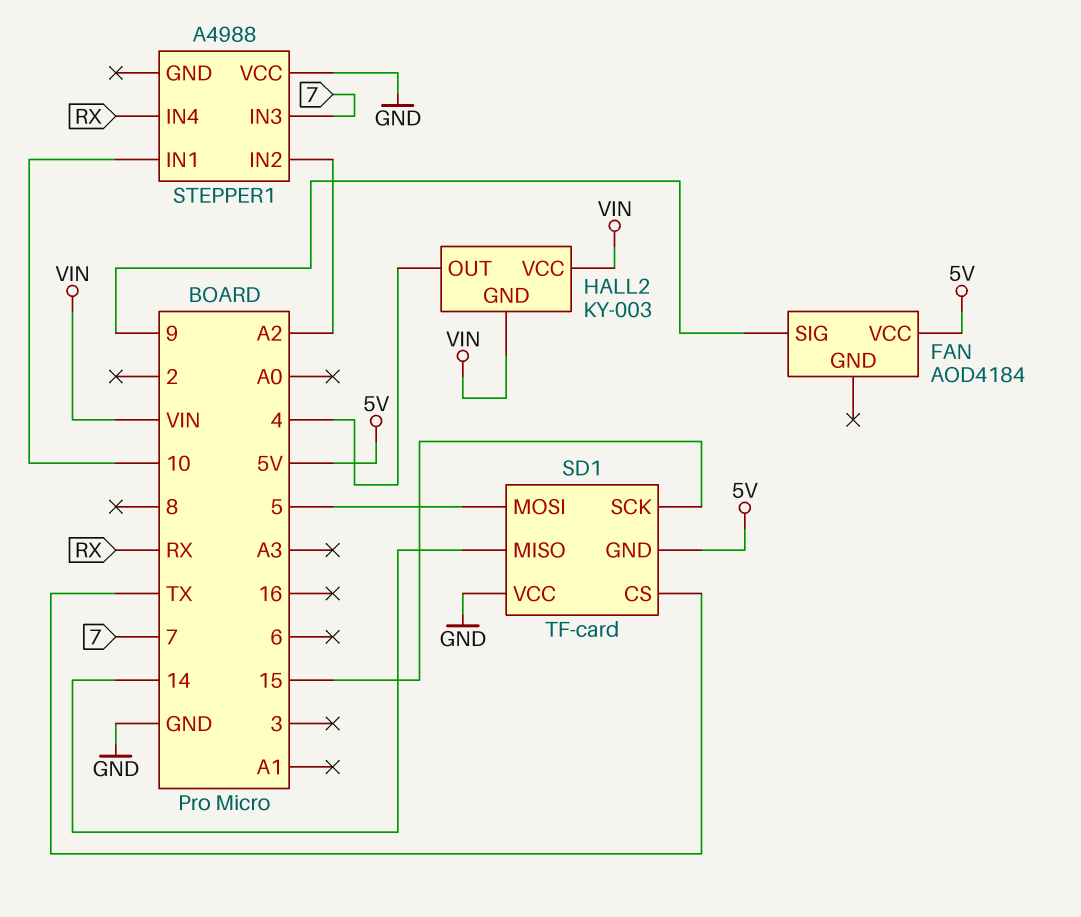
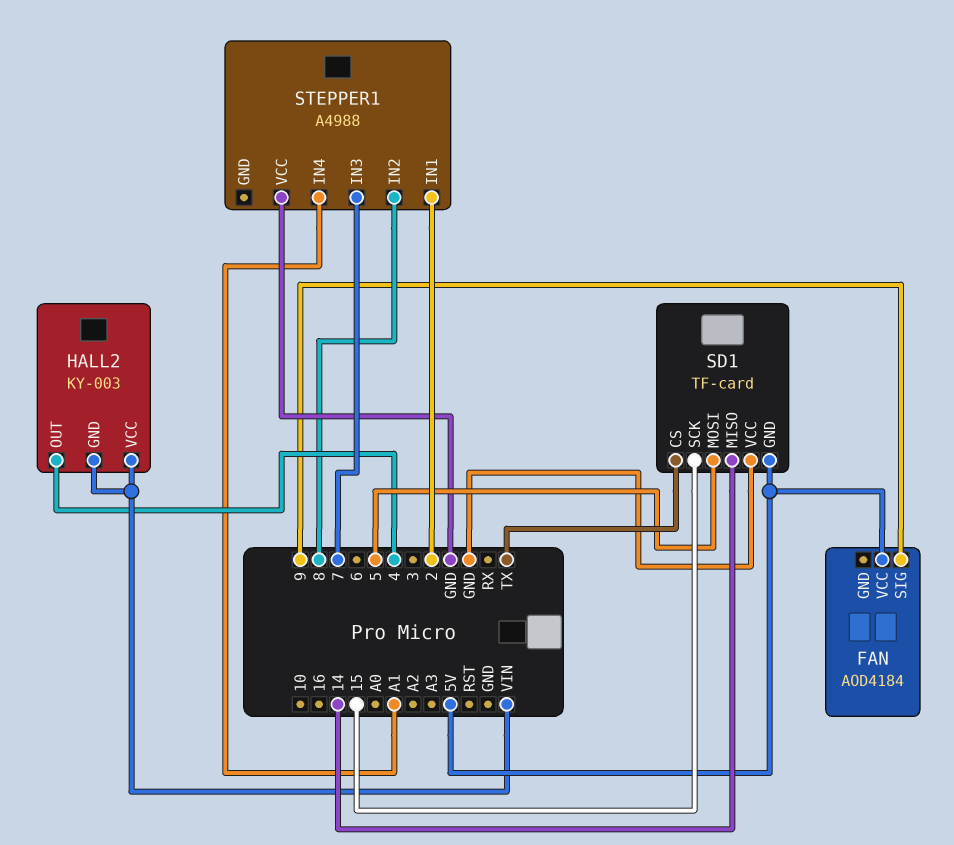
STEPPER1 pin IN1: 10 -> 2
STEPPER1 pin IN2: A2 -> 8
STEPPER1 pin IN4: RX -> A1

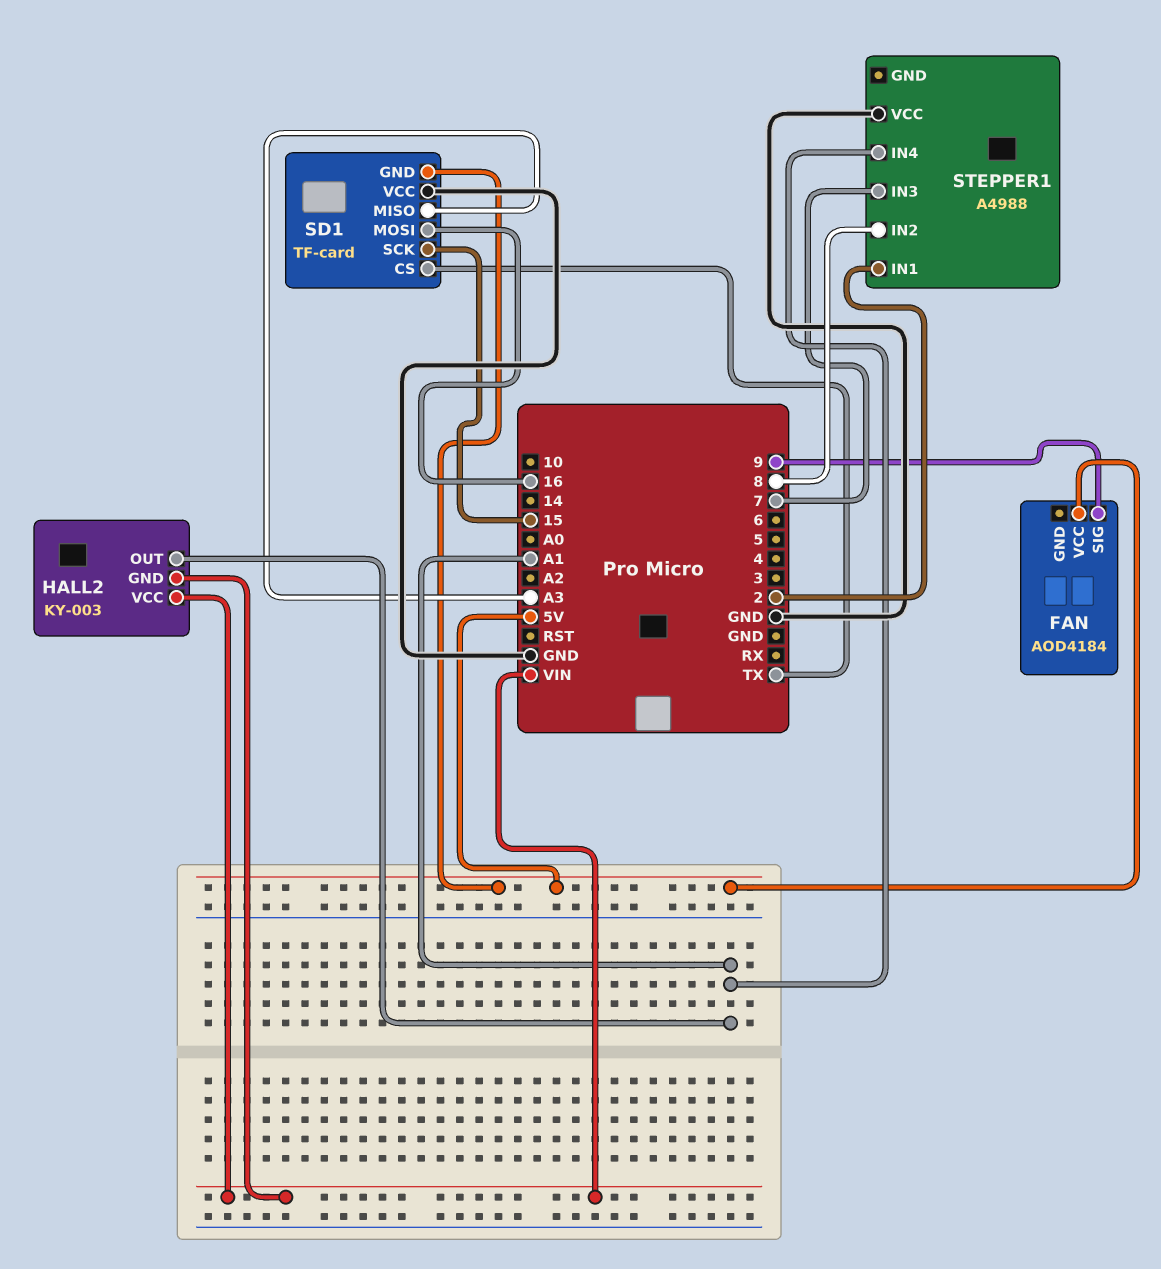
HALL2 pin OUT: 4 -> A1
SD1 pin MISO: 14 -> A3
SD1 pin MOSI: 5 -> 16

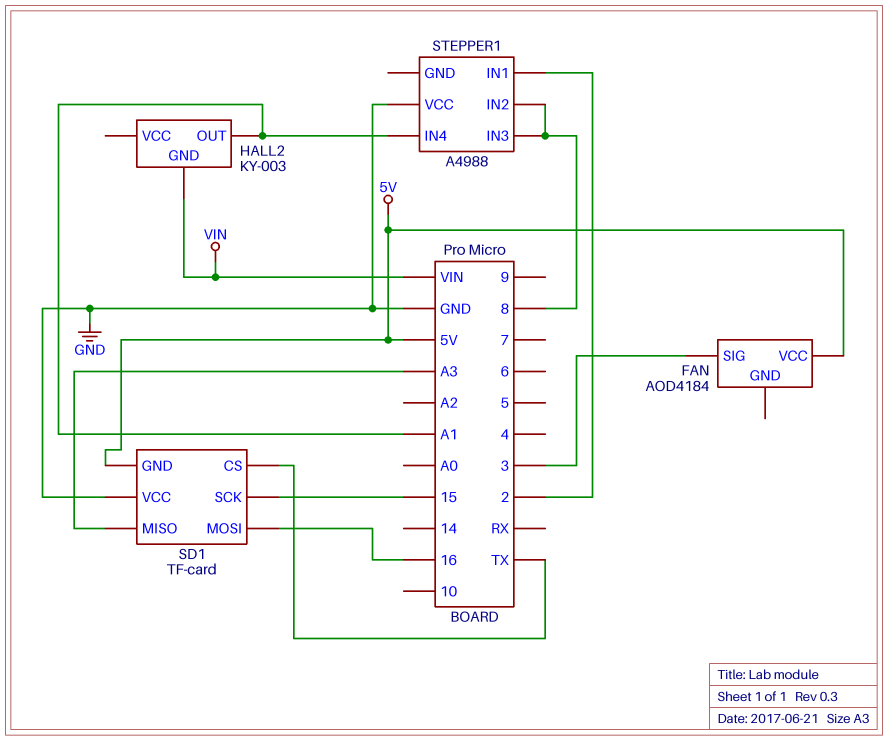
FAN pin SIG: 9 -> 3
HALL2 pin VCC: VIN -> none
STEPPER1 pin IN3: 7 -> 8

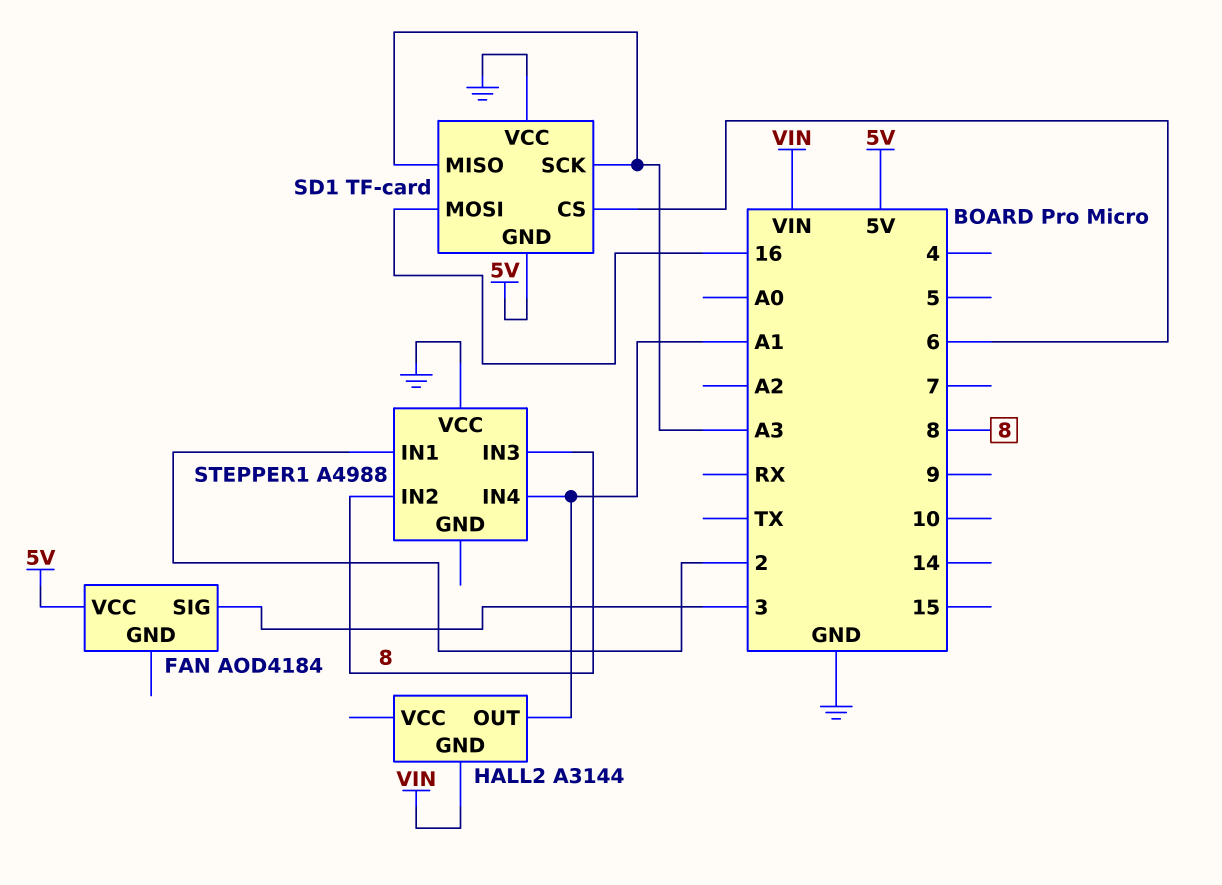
HALL2: KY-003 -> A3144
SD1 pin CS: TX -> 6
SD1 pin SCK: 15 -> A3

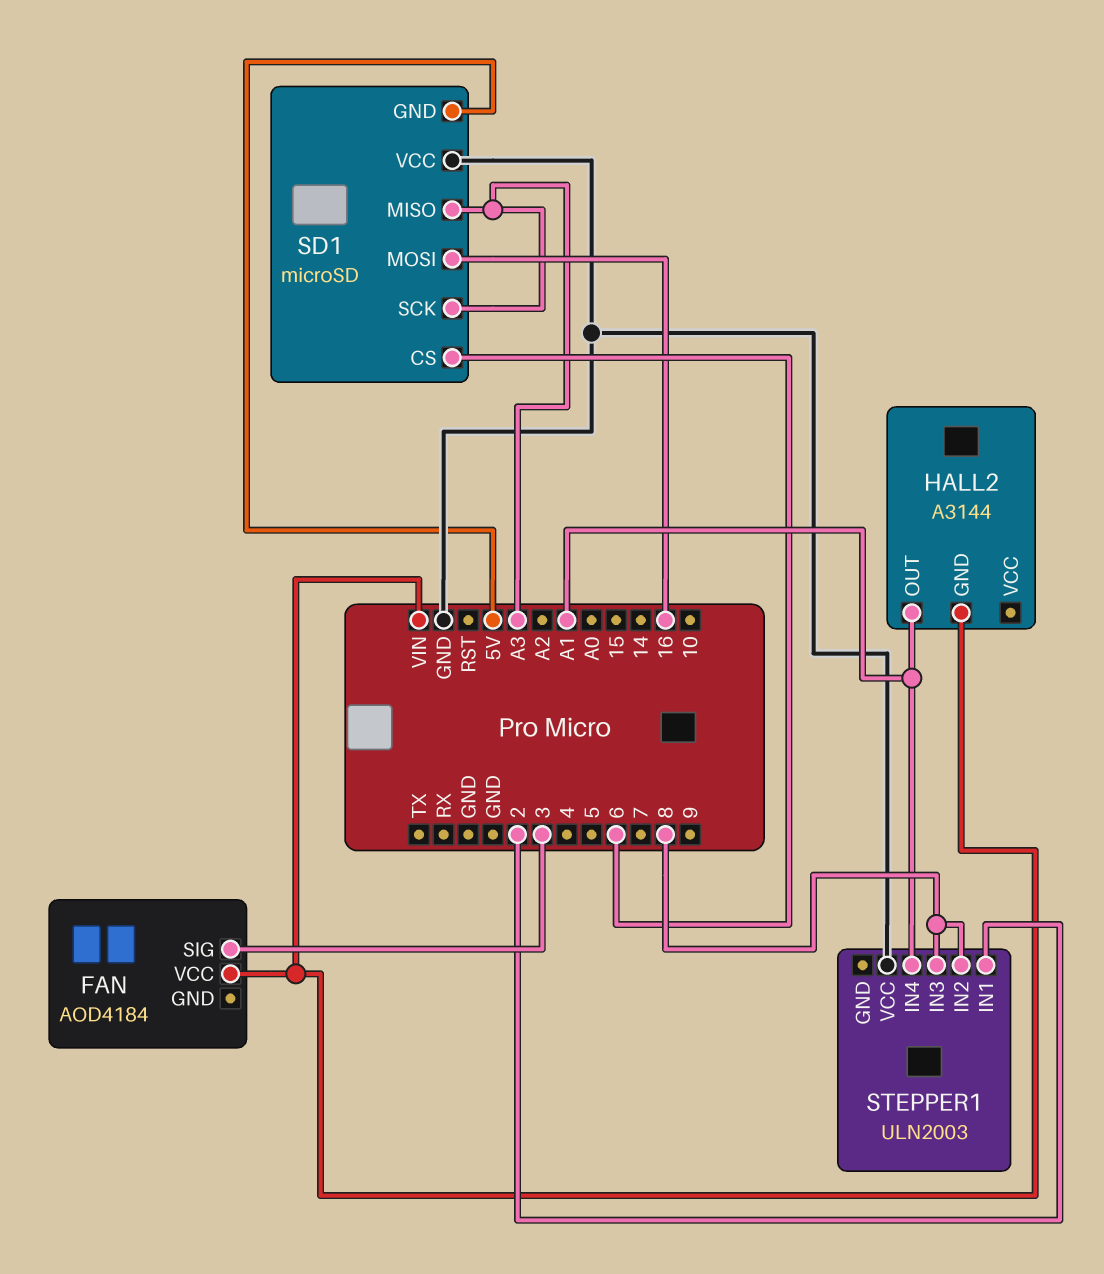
FAN pin VCC: 5V -> VIN
SD1: TF-card -> microSD
STEPPER1: A4988 -> ULN2003

